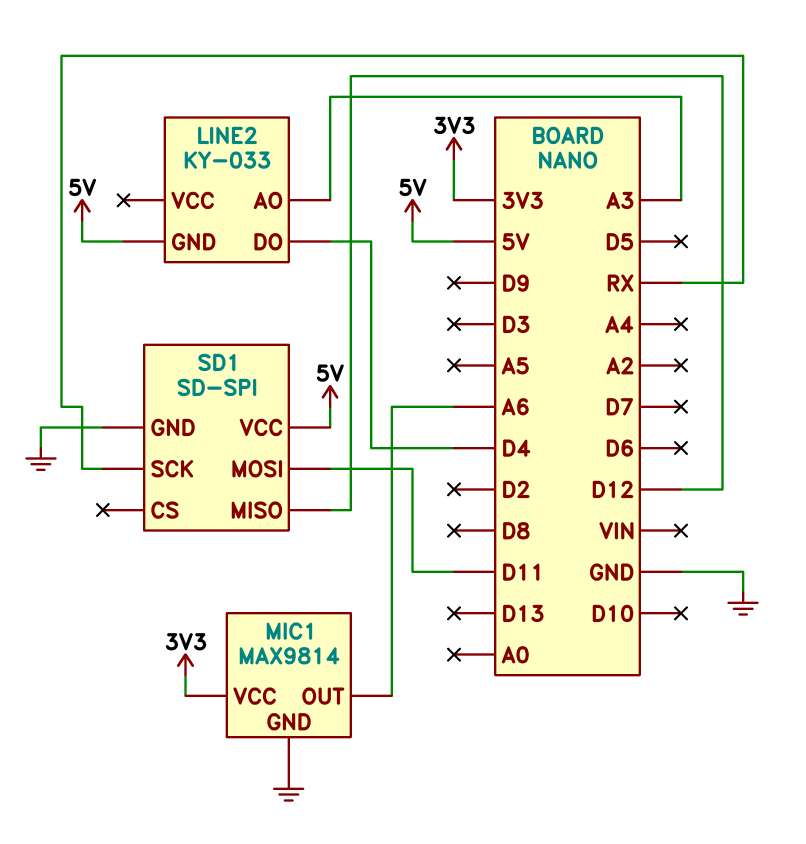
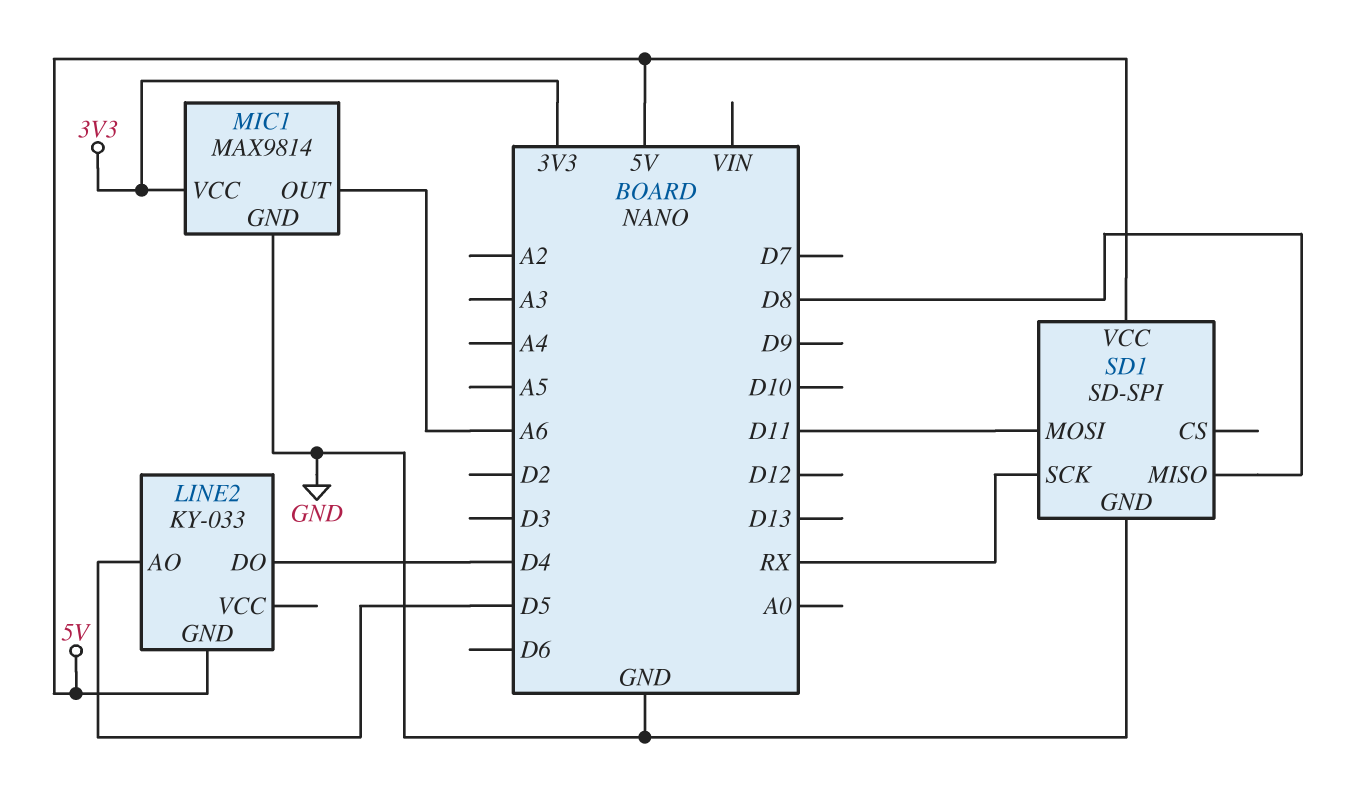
LINE2 pin AO: A3 -> D5
SD1 pin MISO: D12 -> D8

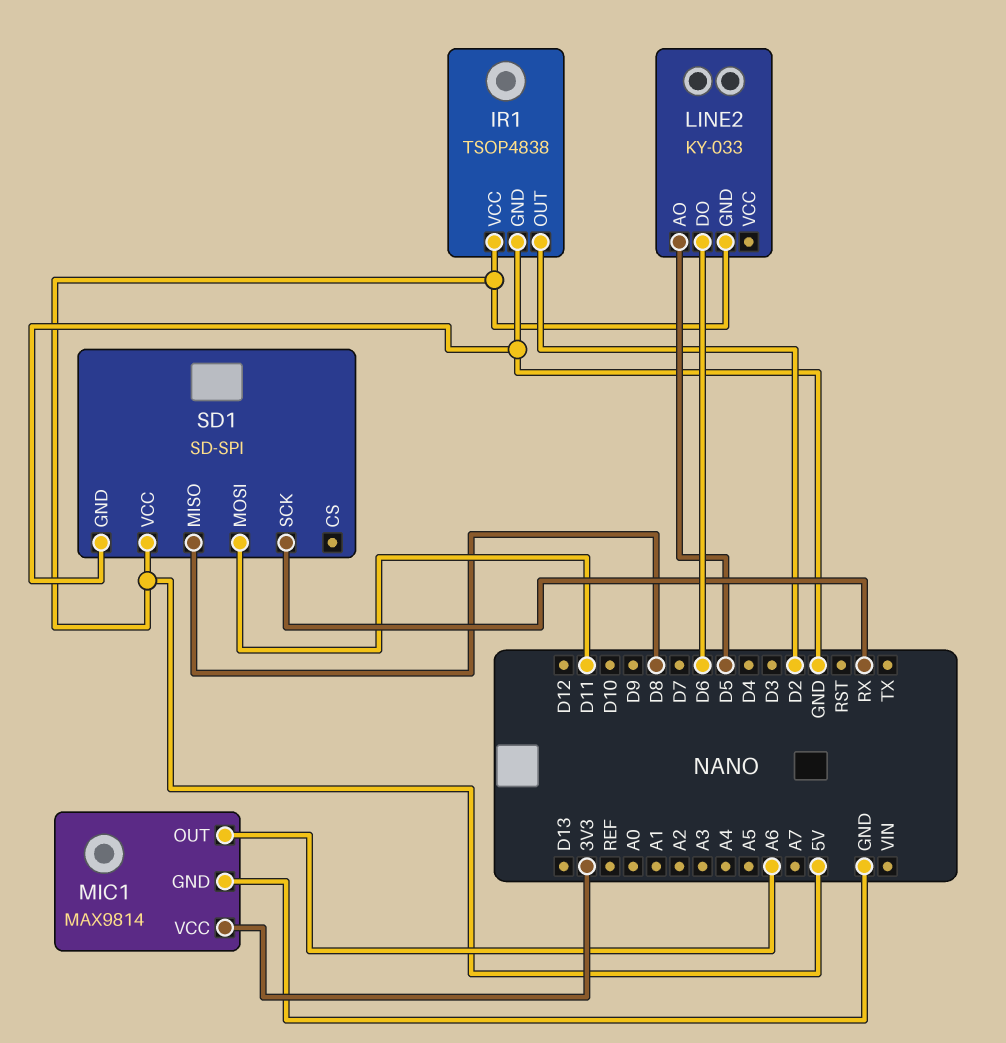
IR1: none -> TSOP4838
IR1 pin GND: none -> GND
IR1 pin OUT: none -> D2
IR1 pin VCC: none -> 5V
LINE2 pin DO: D4 -> D6

